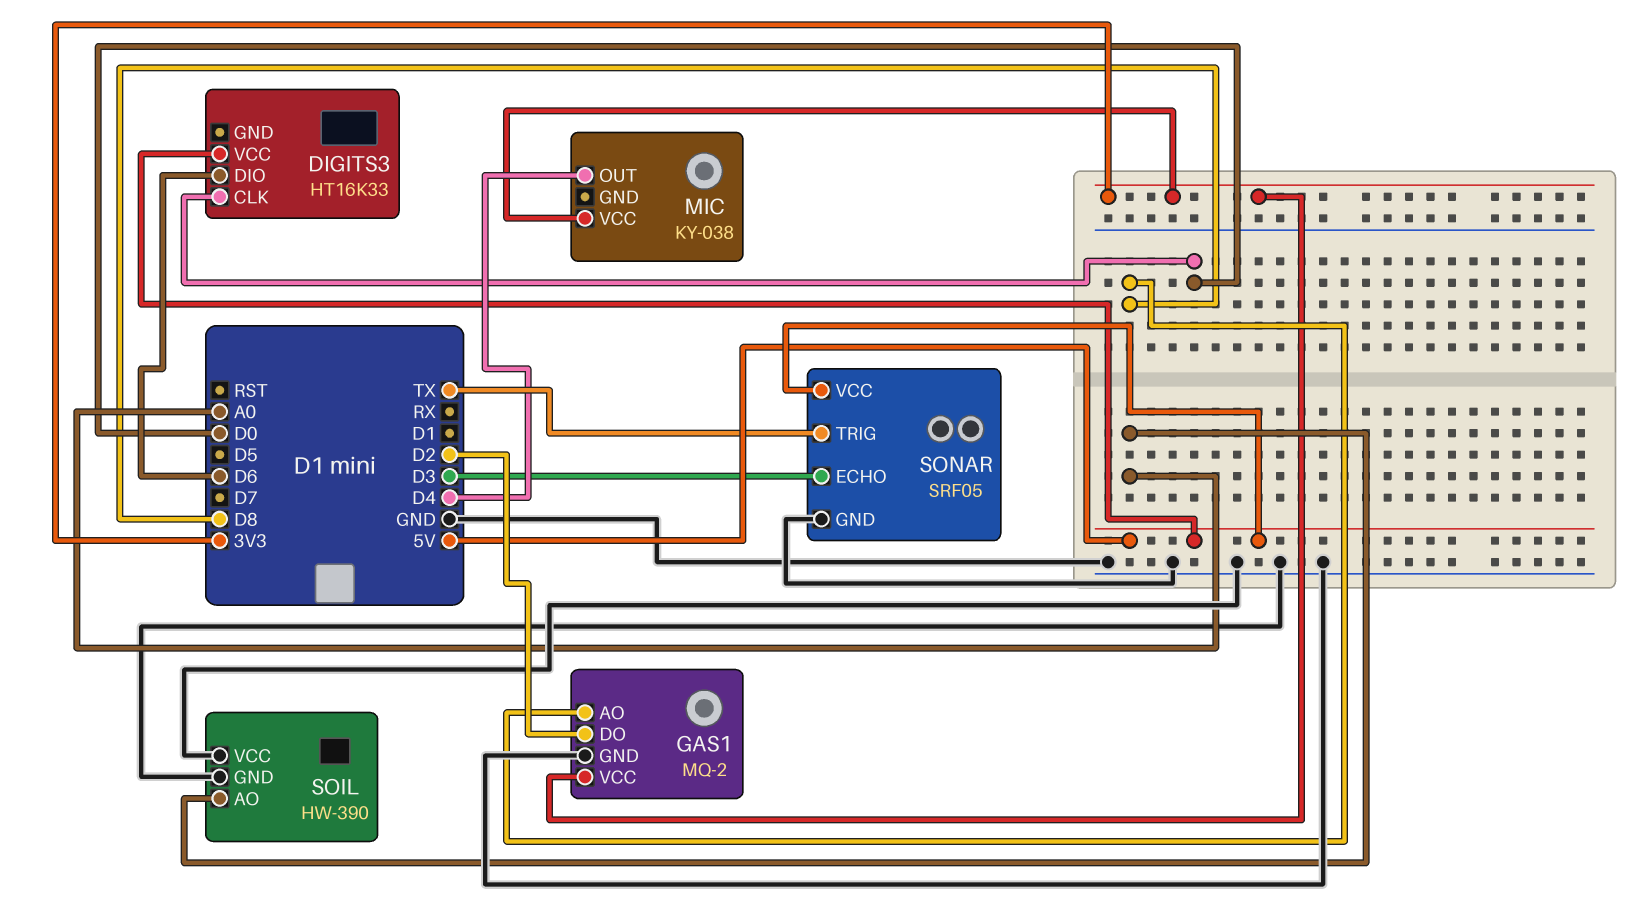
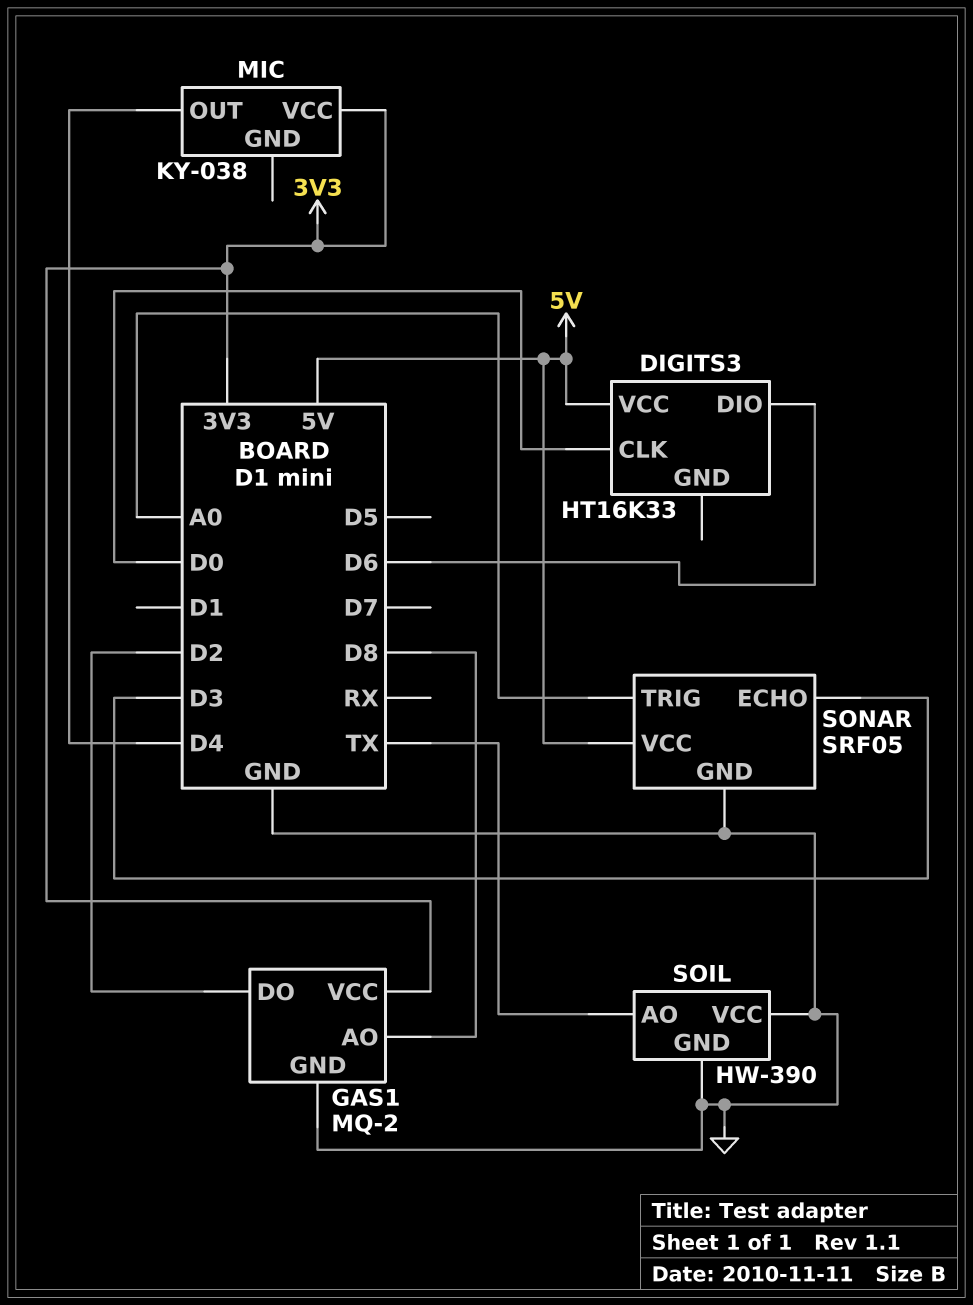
SOIL pin AO: A0 -> TX
SONAR pin TRIG: TX -> A0

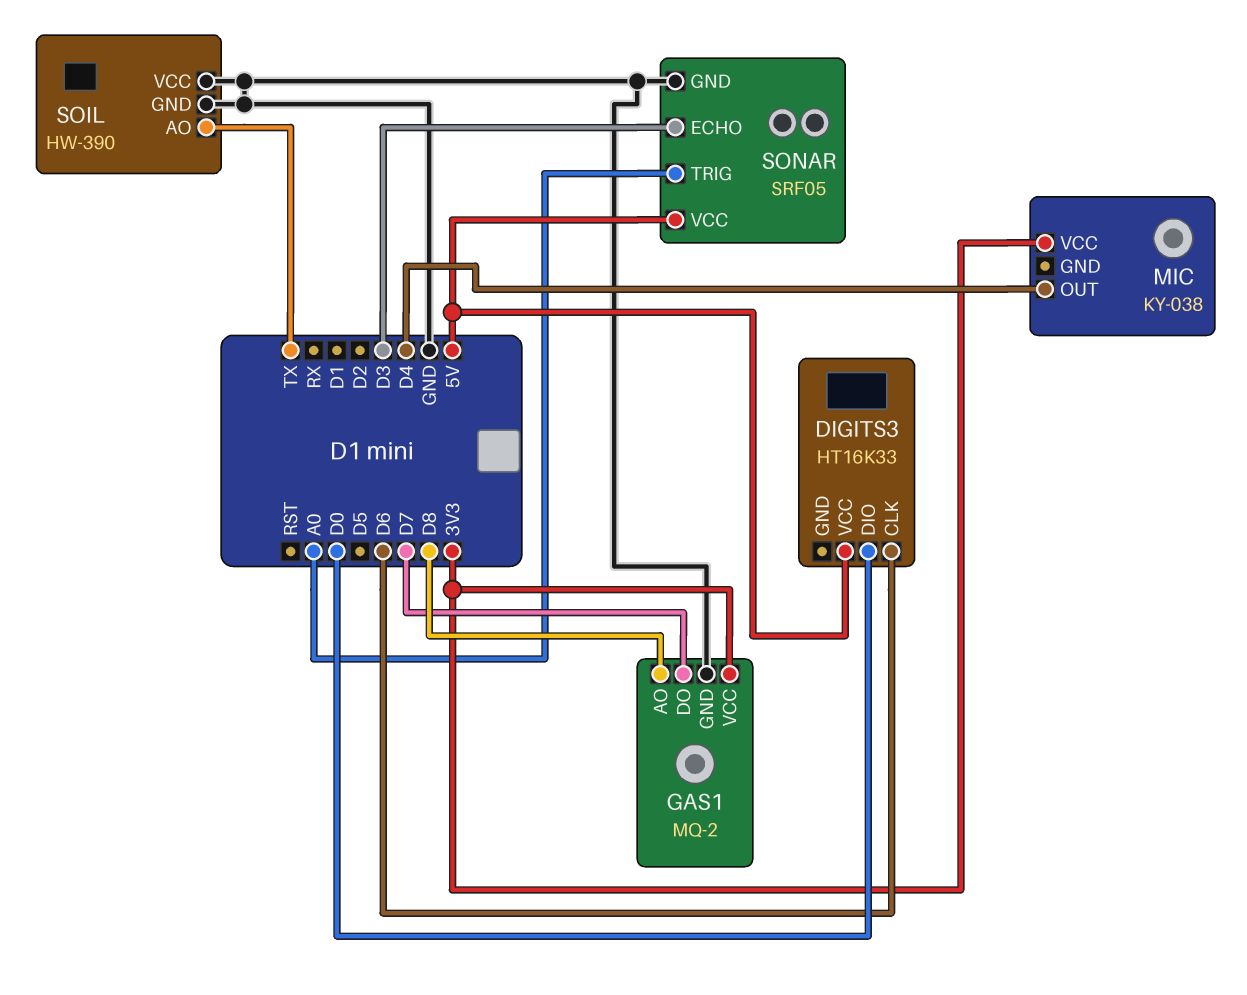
DIGITS3 pin CLK: D0 -> D6
DIGITS3 pin DIO: D6 -> D0
GAS1 pin DO: D2 -> D7

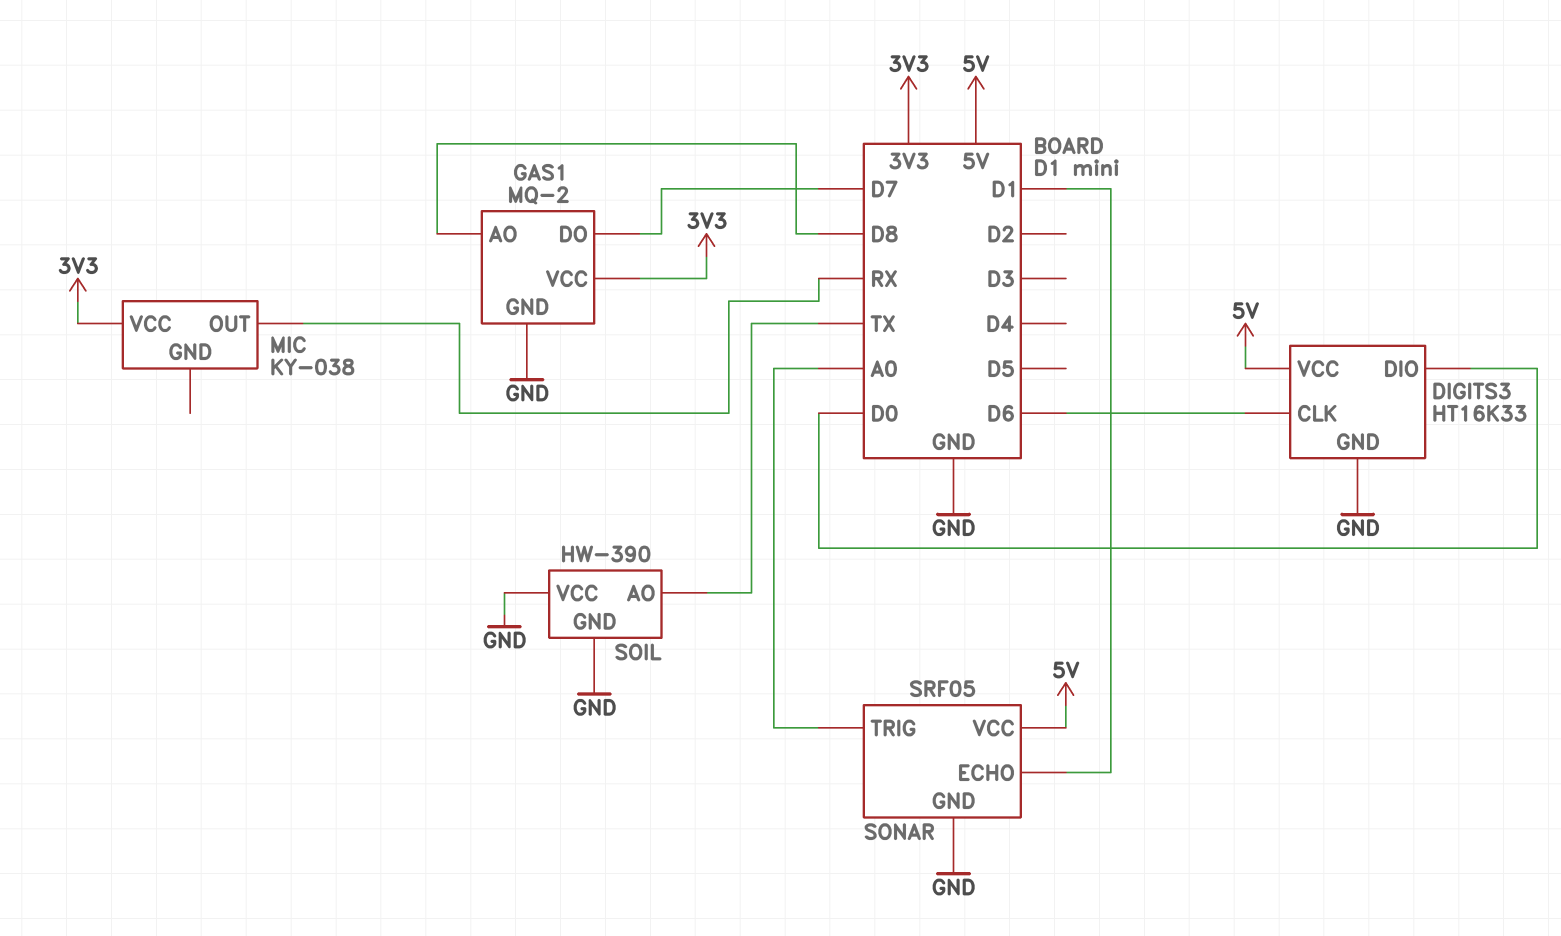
DIGITS3 pin GND: none -> GND
MIC pin OUT: D4 -> RX
SONAR pin ECHO: D3 -> D1

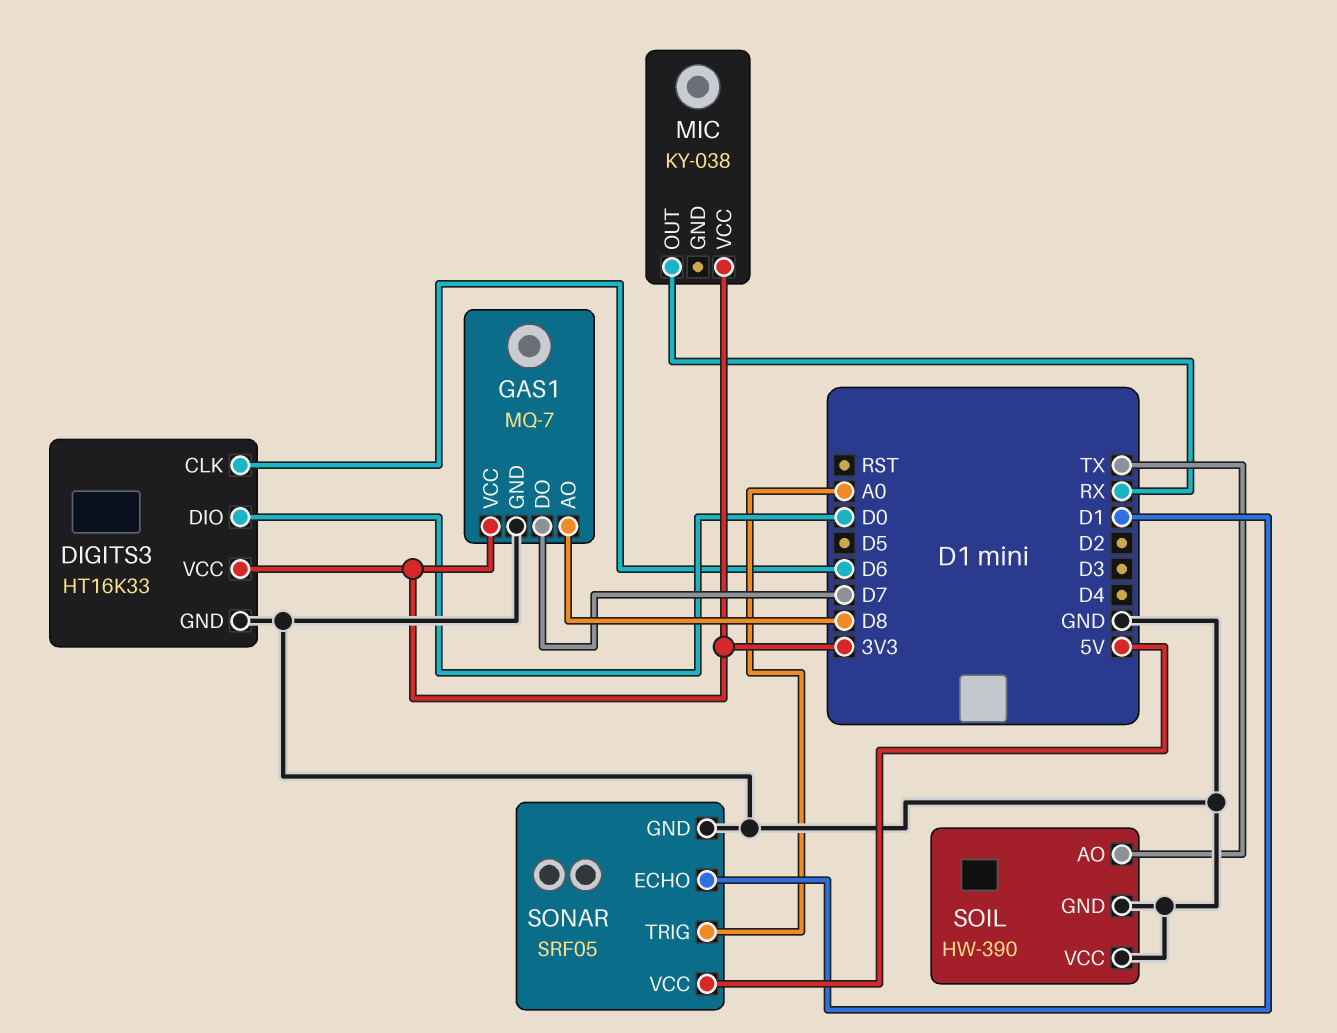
DIGITS3 pin VCC: 5V -> 3V3
GAS1: MQ-2 -> MQ-7

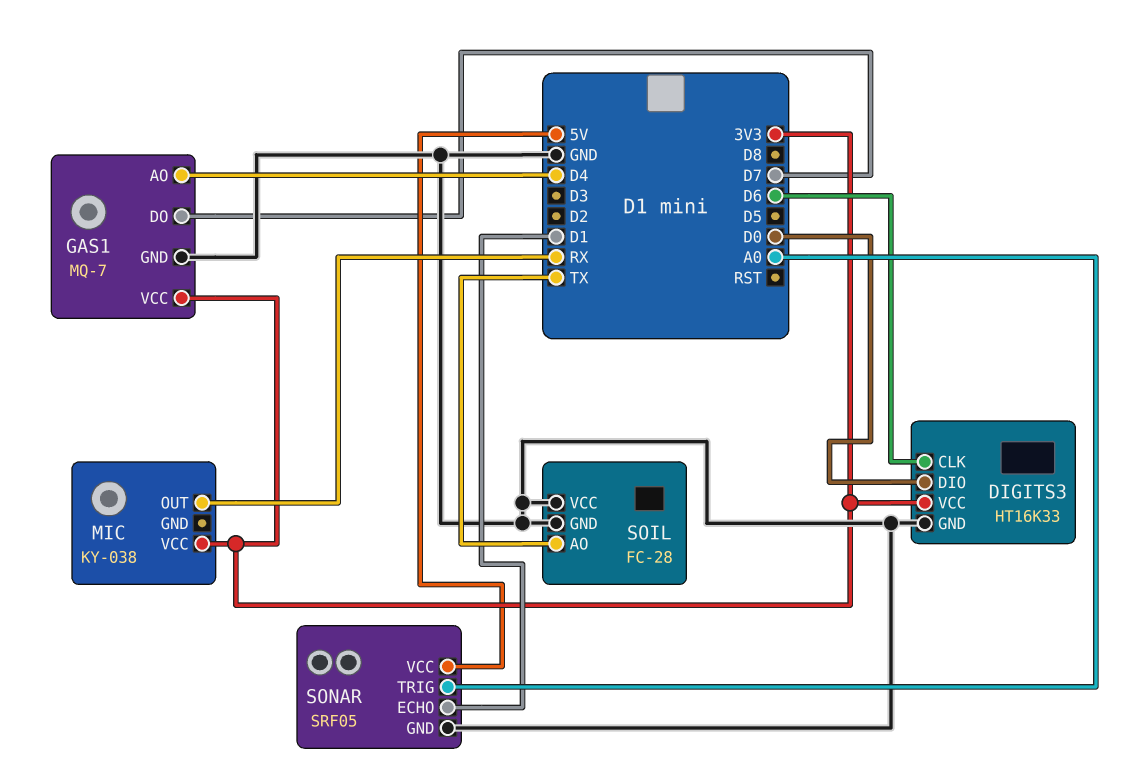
GAS1 pin AO: D8 -> D4
SOIL: HW-390 -> FC-28

